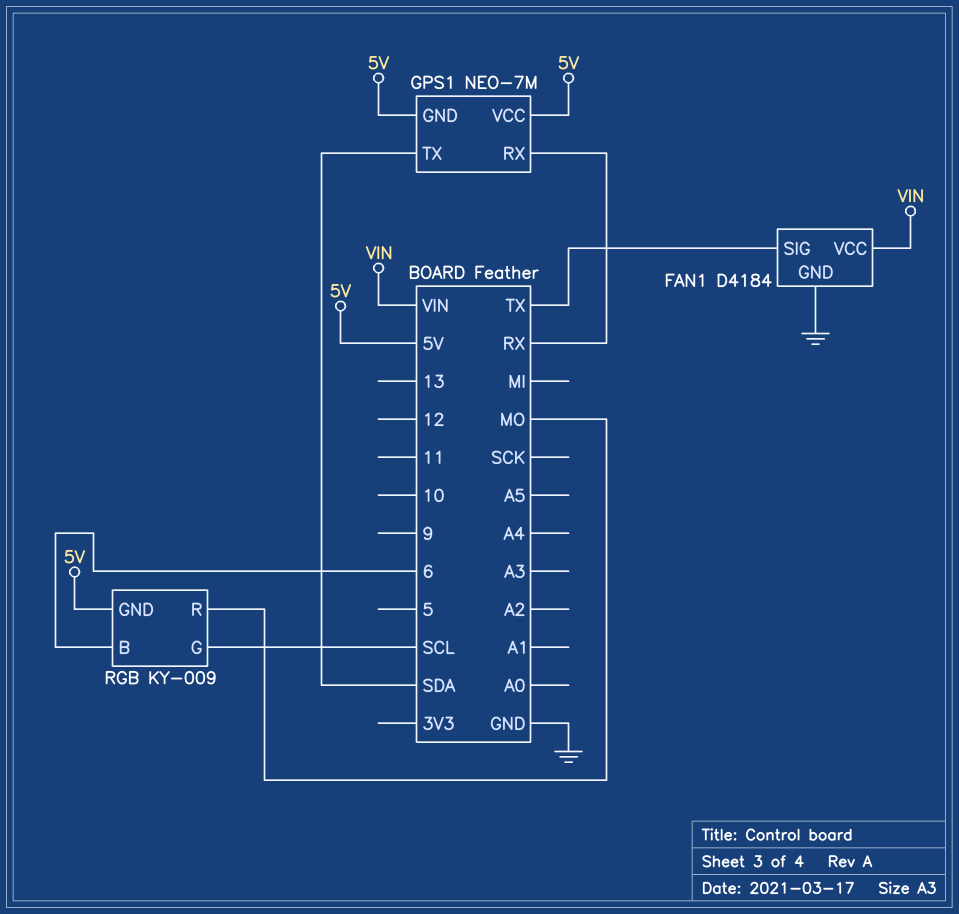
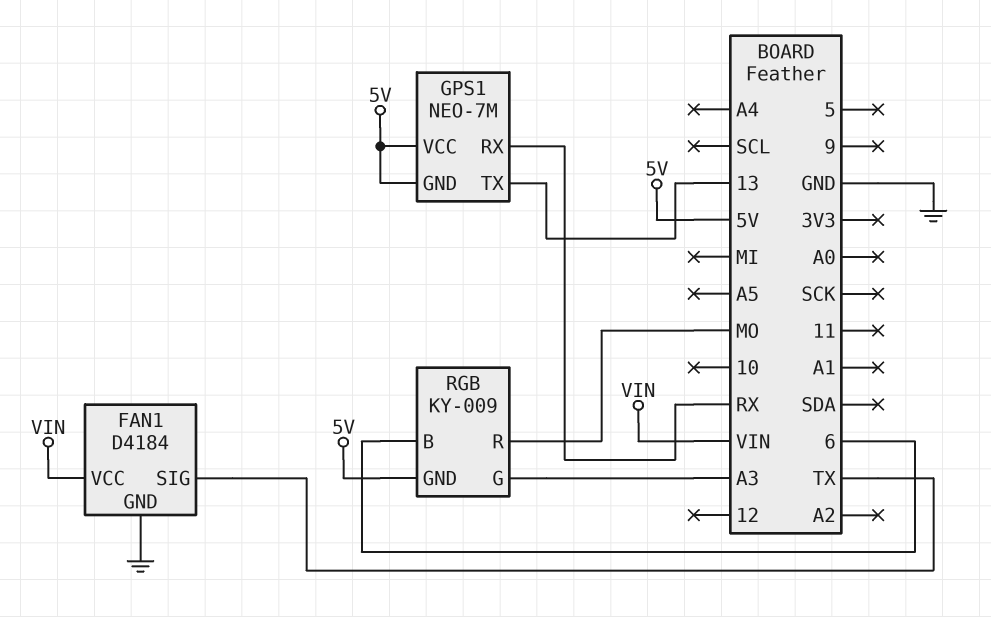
GPS1 pin TX: SDA -> 13
RGB pin G: SCL -> A3

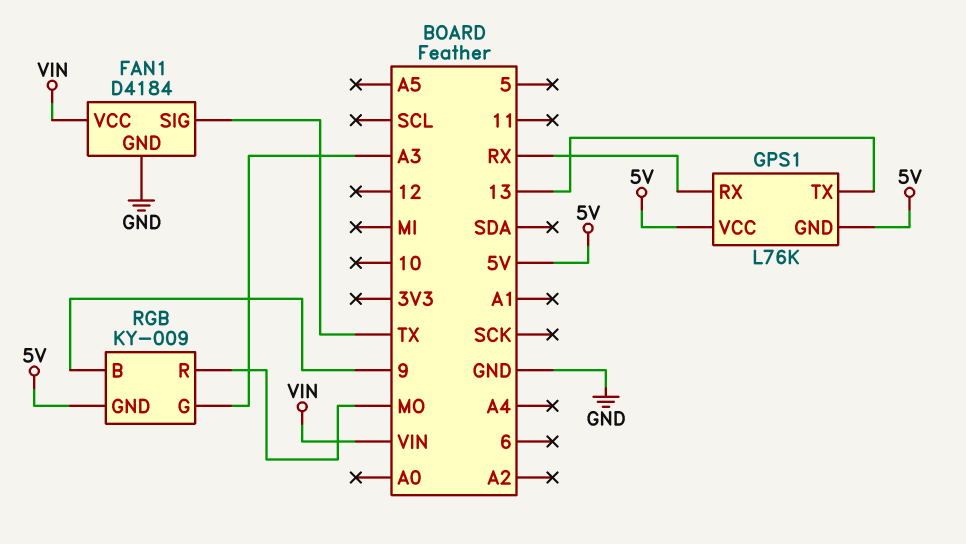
GPS1: NEO-7M -> L76K
RGB pin B: 6 -> 9

